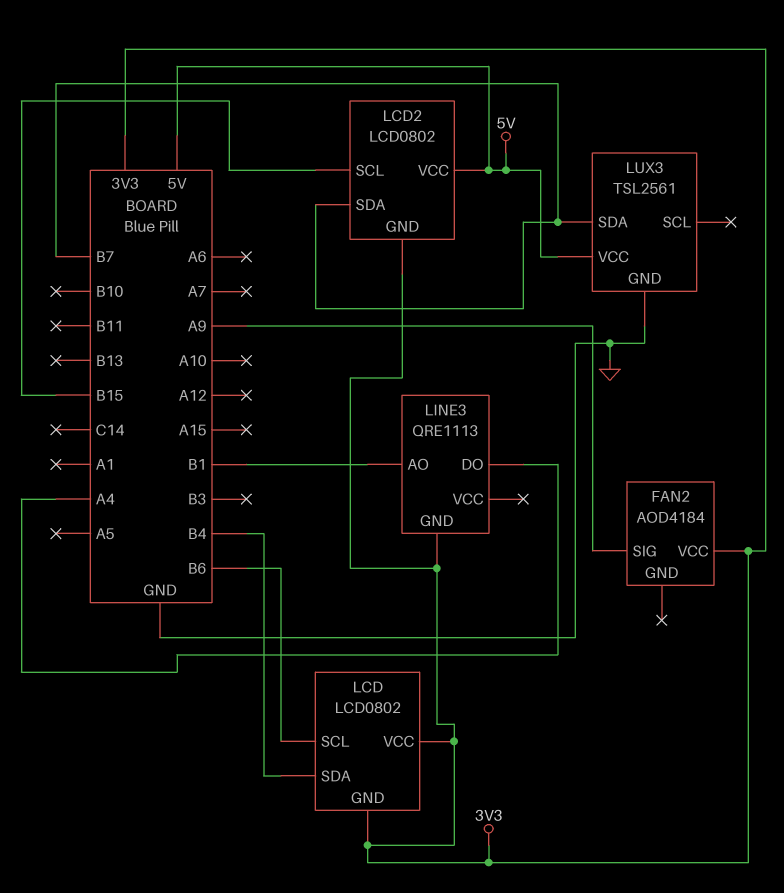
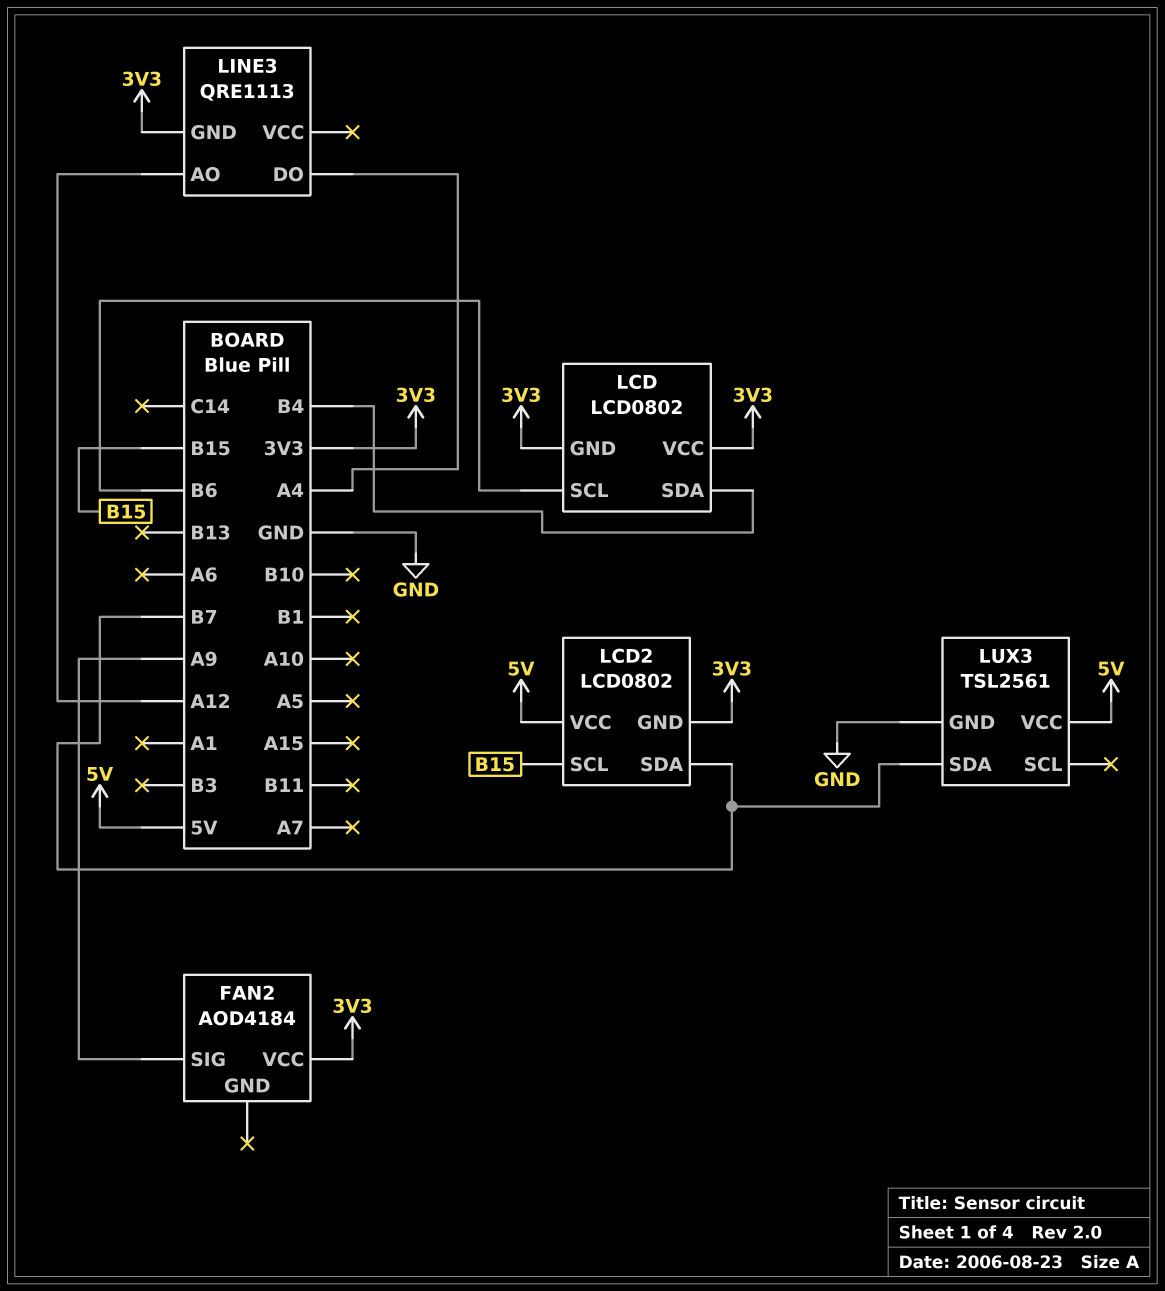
LINE3 pin AO: B1 -> A12

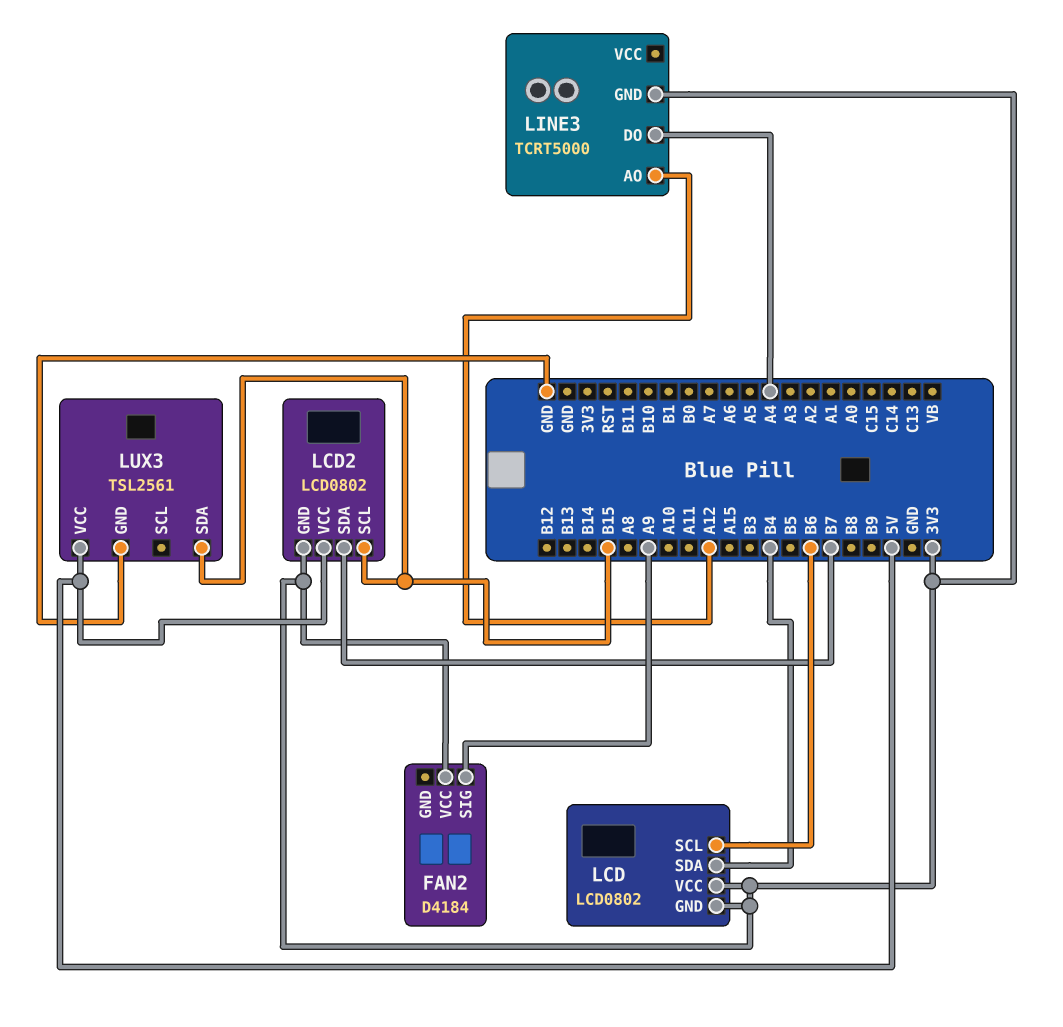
FAN2: AOD4184 -> D4184
LINE3: QRE1113 -> TCRT5000
LUX3 pin SDA: B7 -> B15

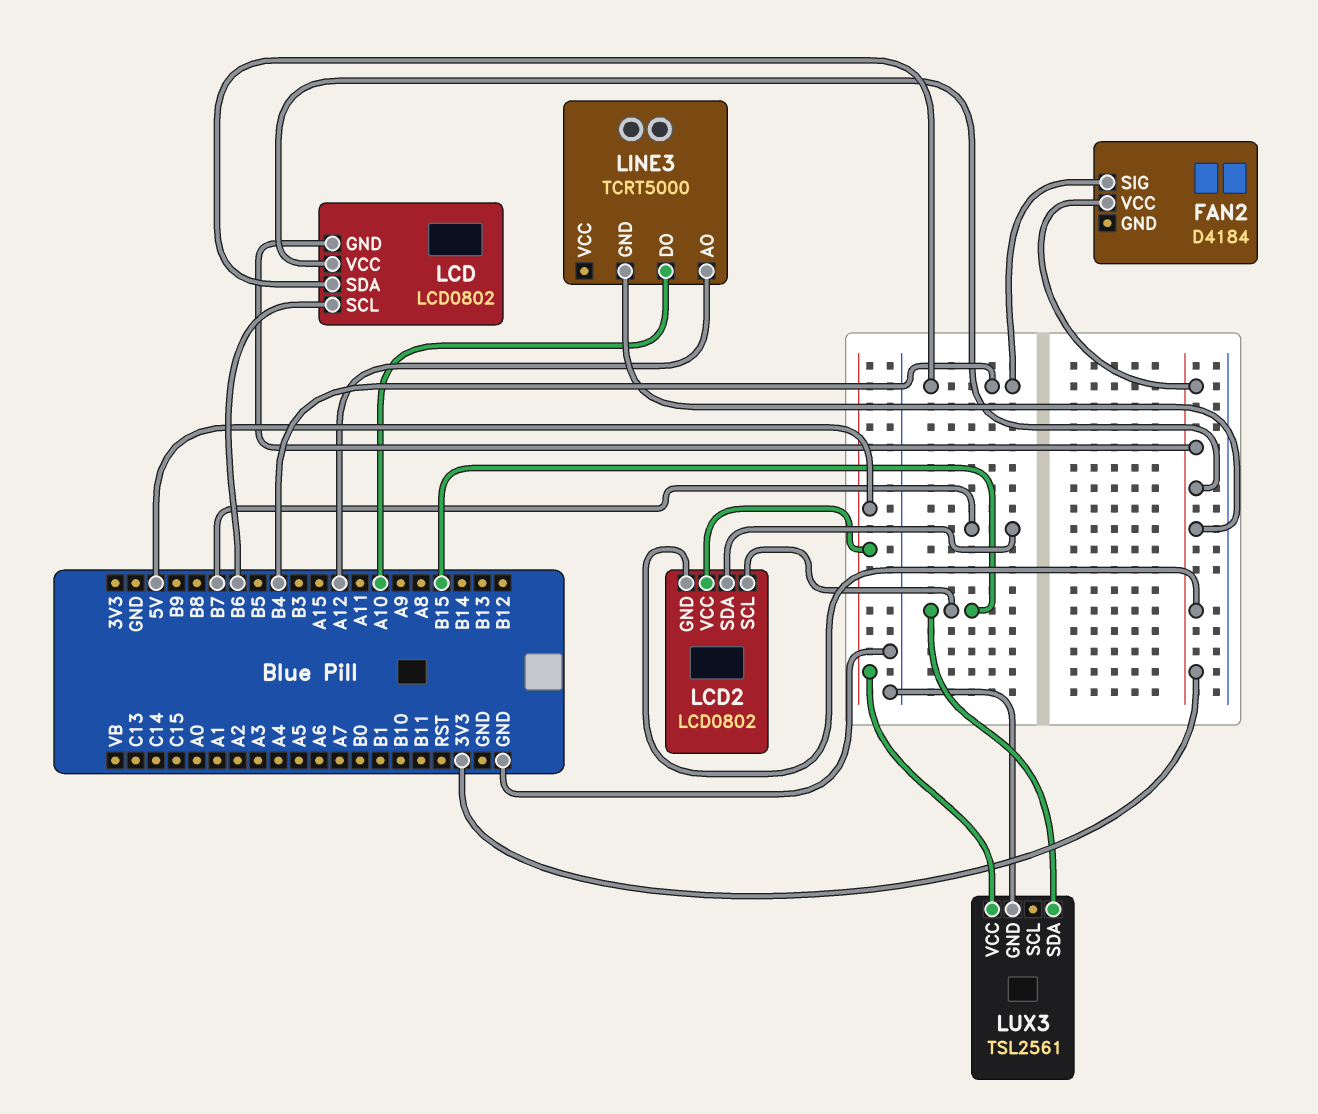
FAN2 pin SIG: A9 -> B4
LINE3 pin DO: A4 -> A10

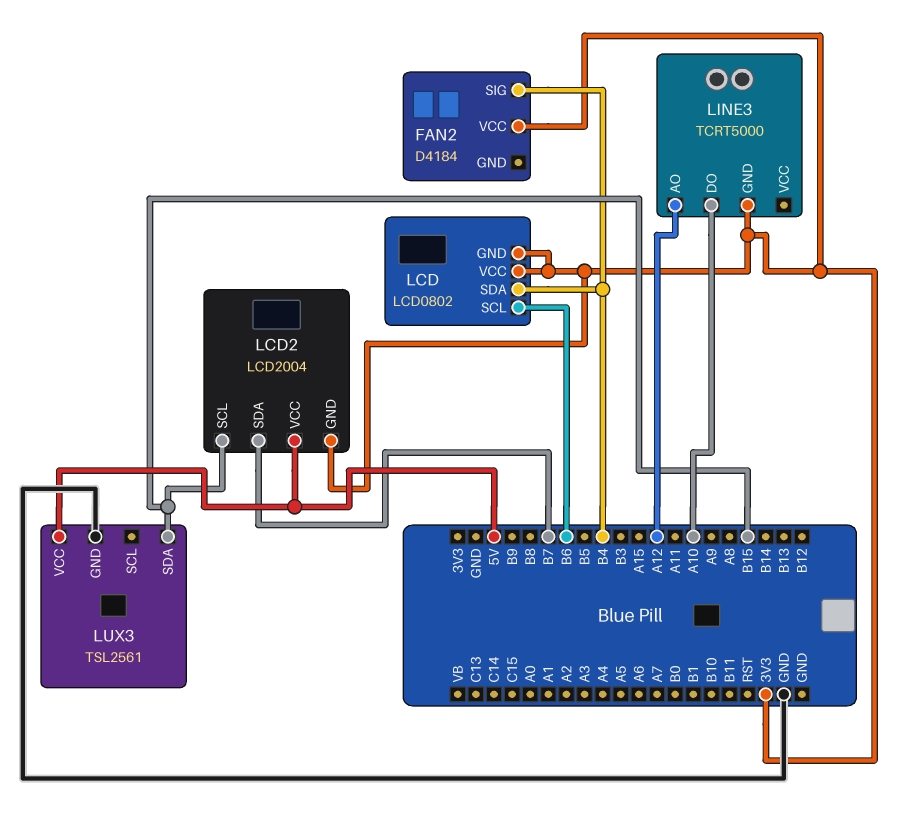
LCD2: LCD0802 -> LCD2004

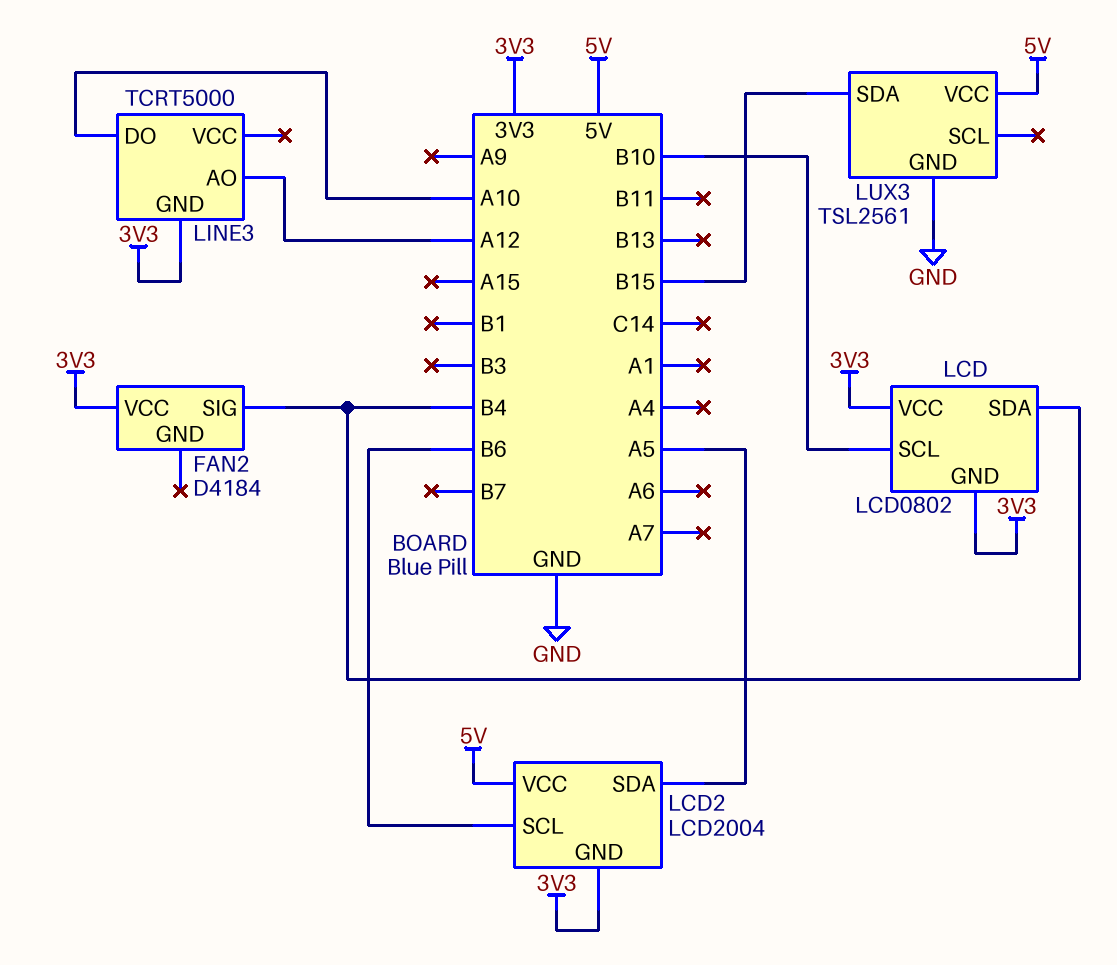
LCD pin SCL: B6 -> B10
LCD2 pin SCL: B15 -> B6
LCD2 pin SDA: B7 -> A5

